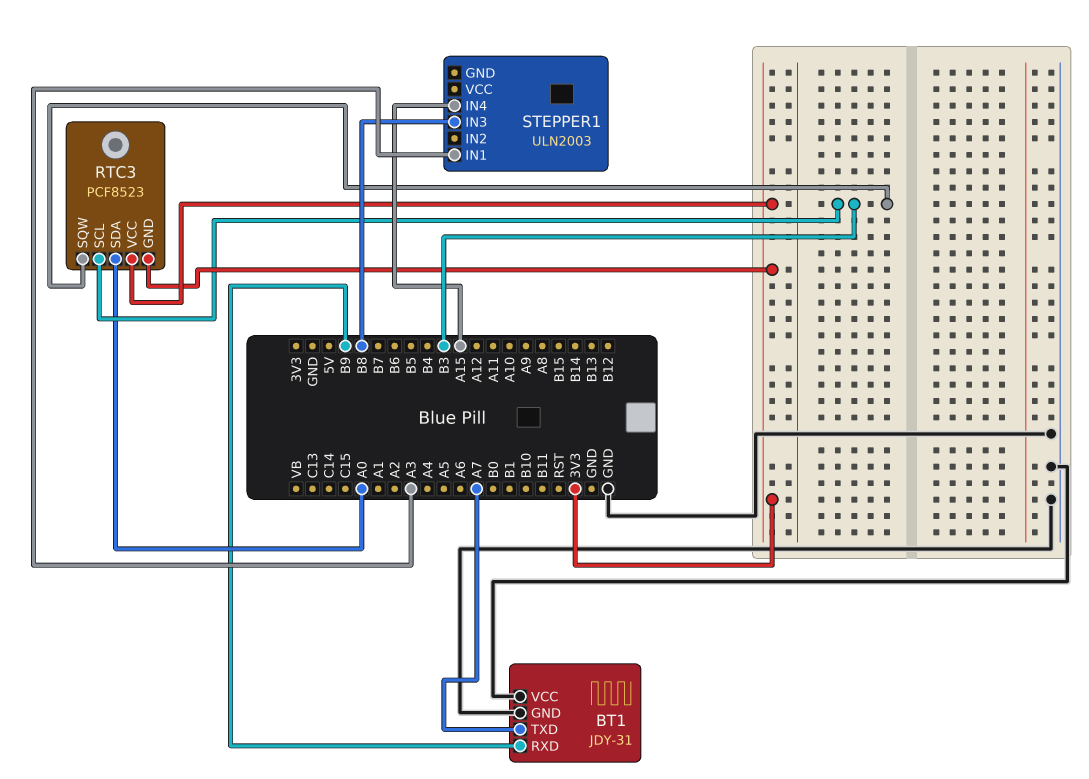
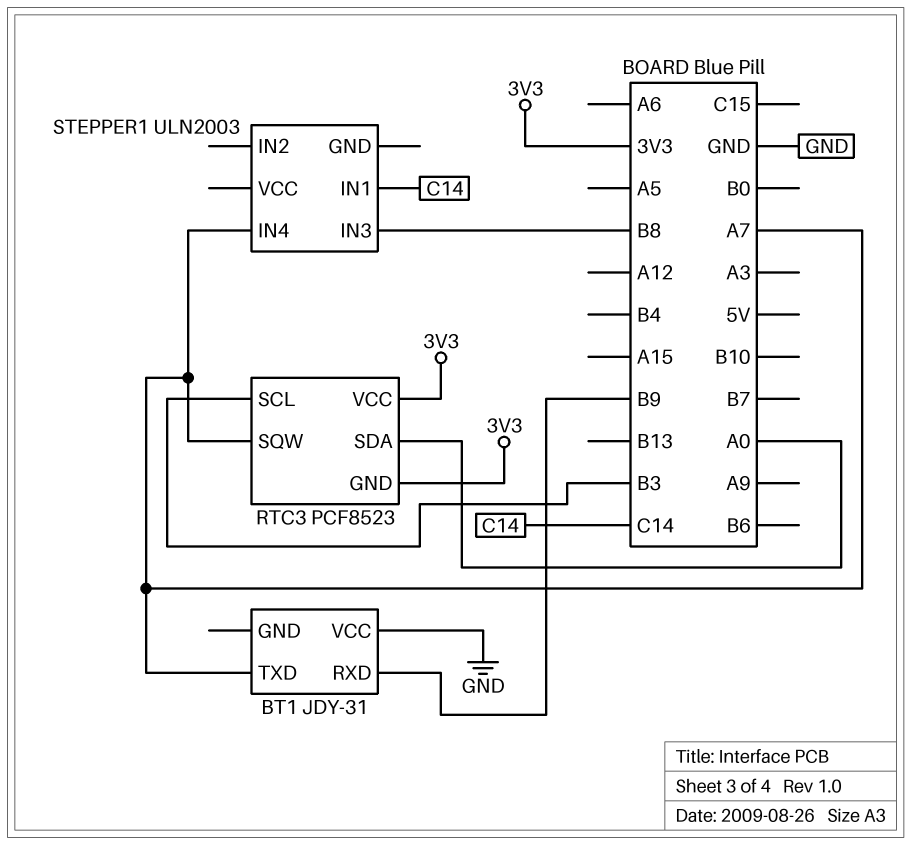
BT1 pin GND: GND -> none
RTC3 pin SQW: B3 -> A7
STEPPER1 pin IN1: A3 -> C14
STEPPER1 pin IN4: A15 -> A7

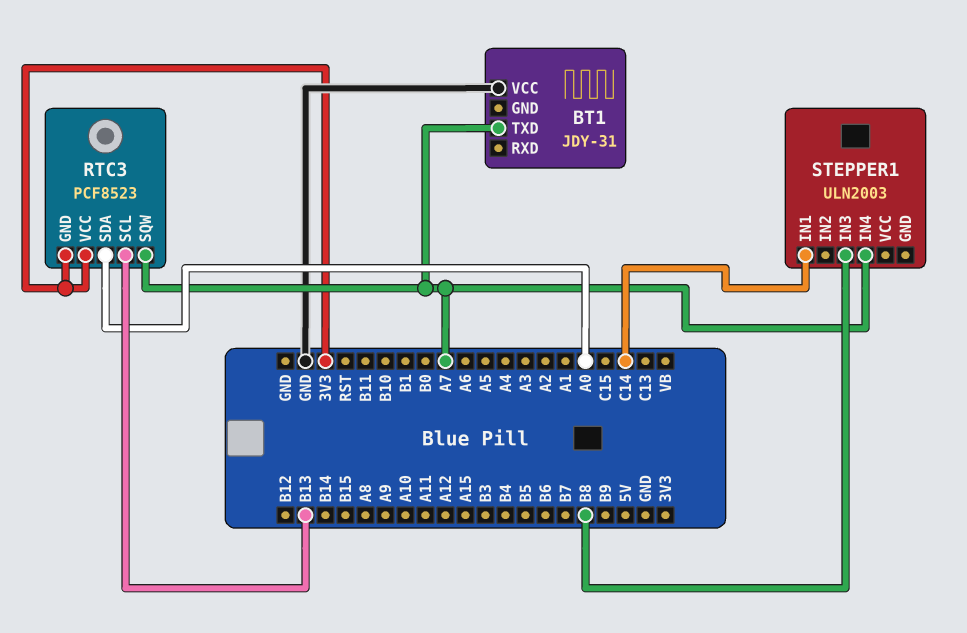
BT1 pin RXD: B9 -> none
RTC3 pin SCL: B3 -> B13

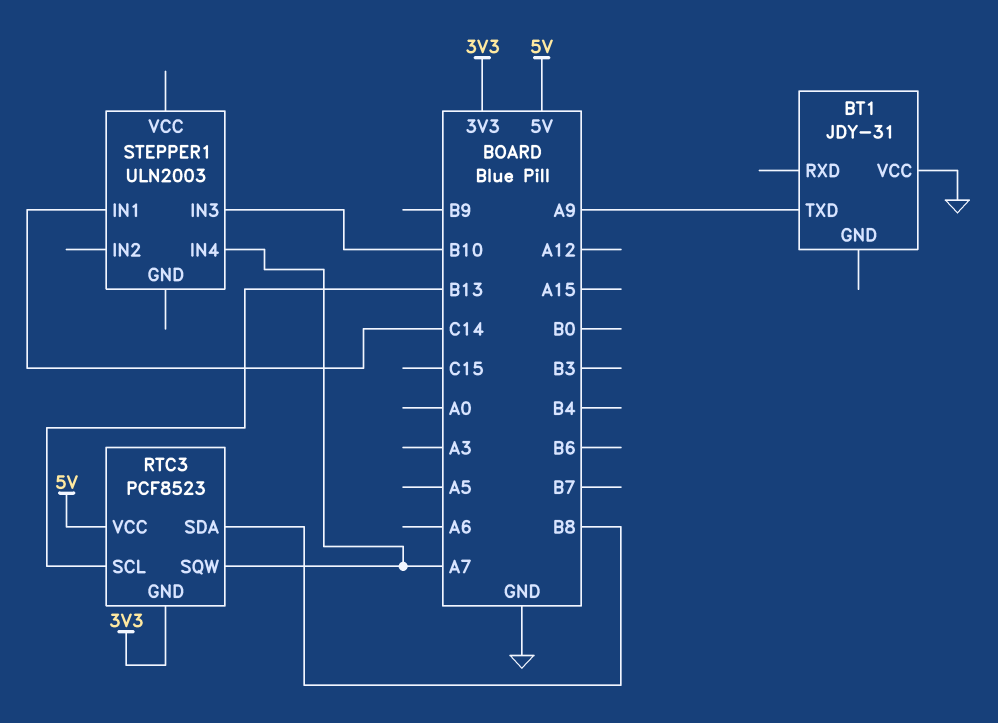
BT1 pin TXD: A7 -> A9
RTC3 pin SDA: A0 -> B8
RTC3 pin VCC: 3V3 -> 5V
STEPPER1 pin IN3: B8 -> B10

